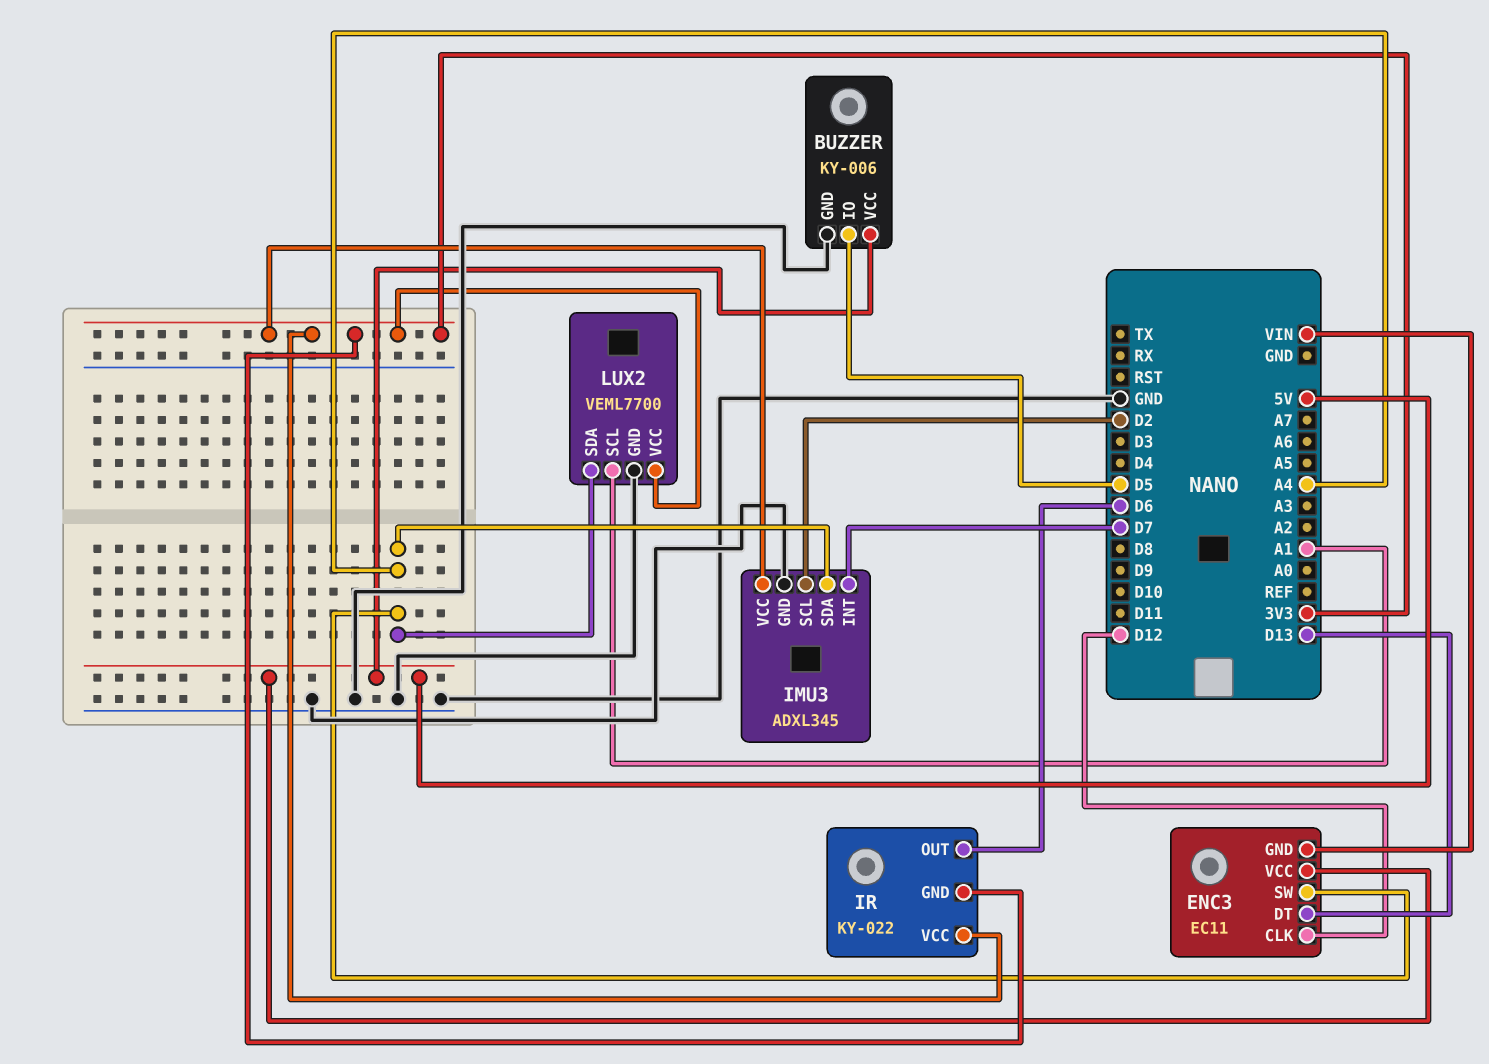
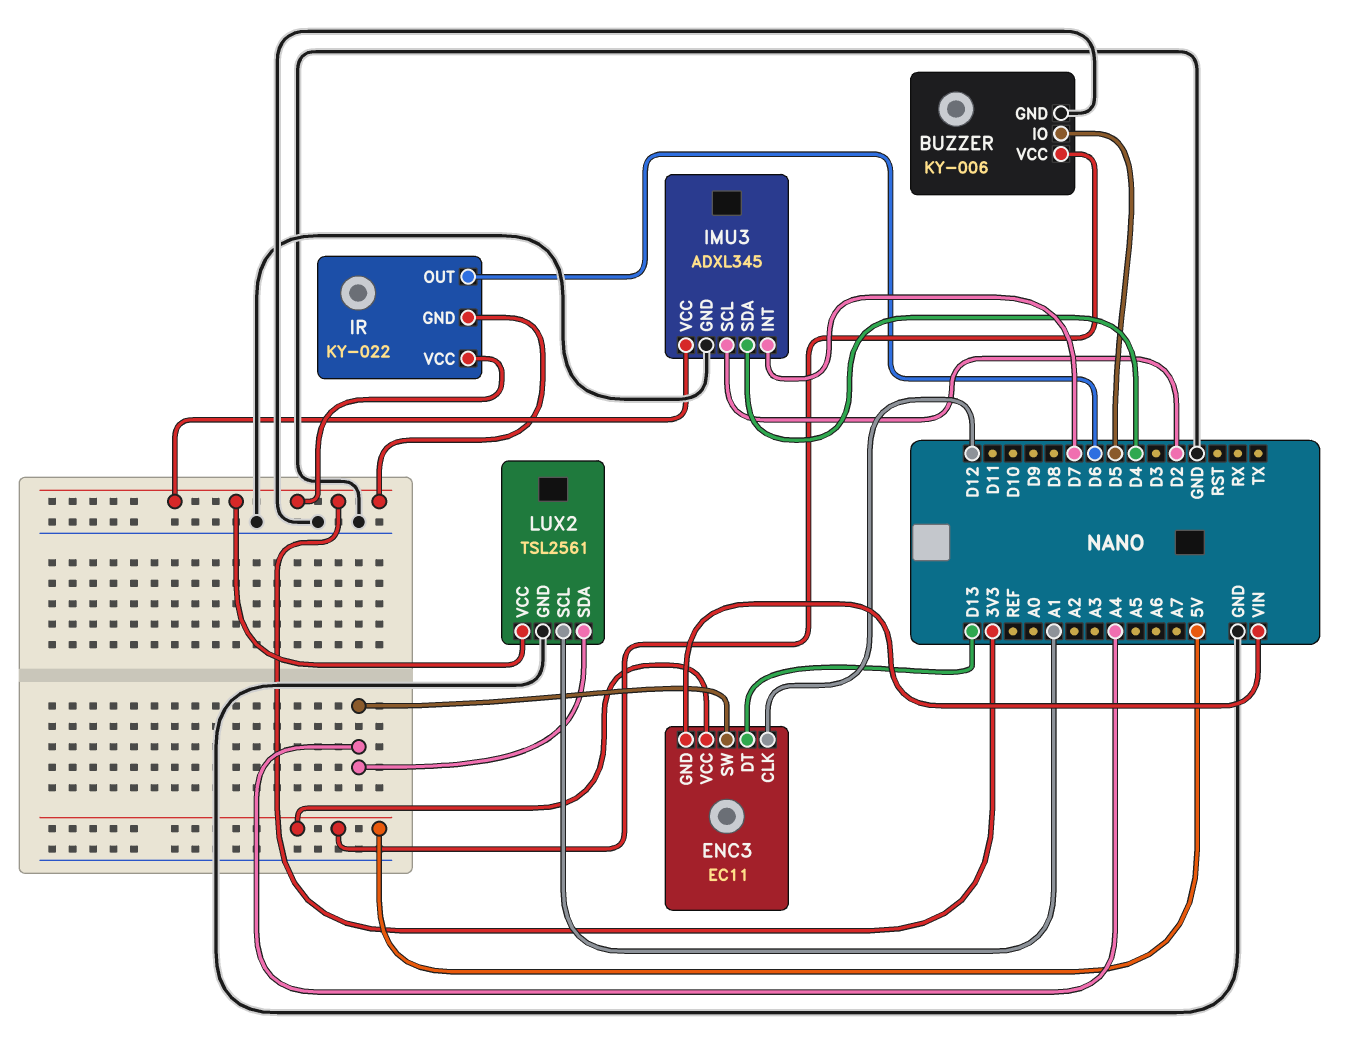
IMU3 pin SDA: A4 -> D4
LUX2: VEML7700 -> TSL2561

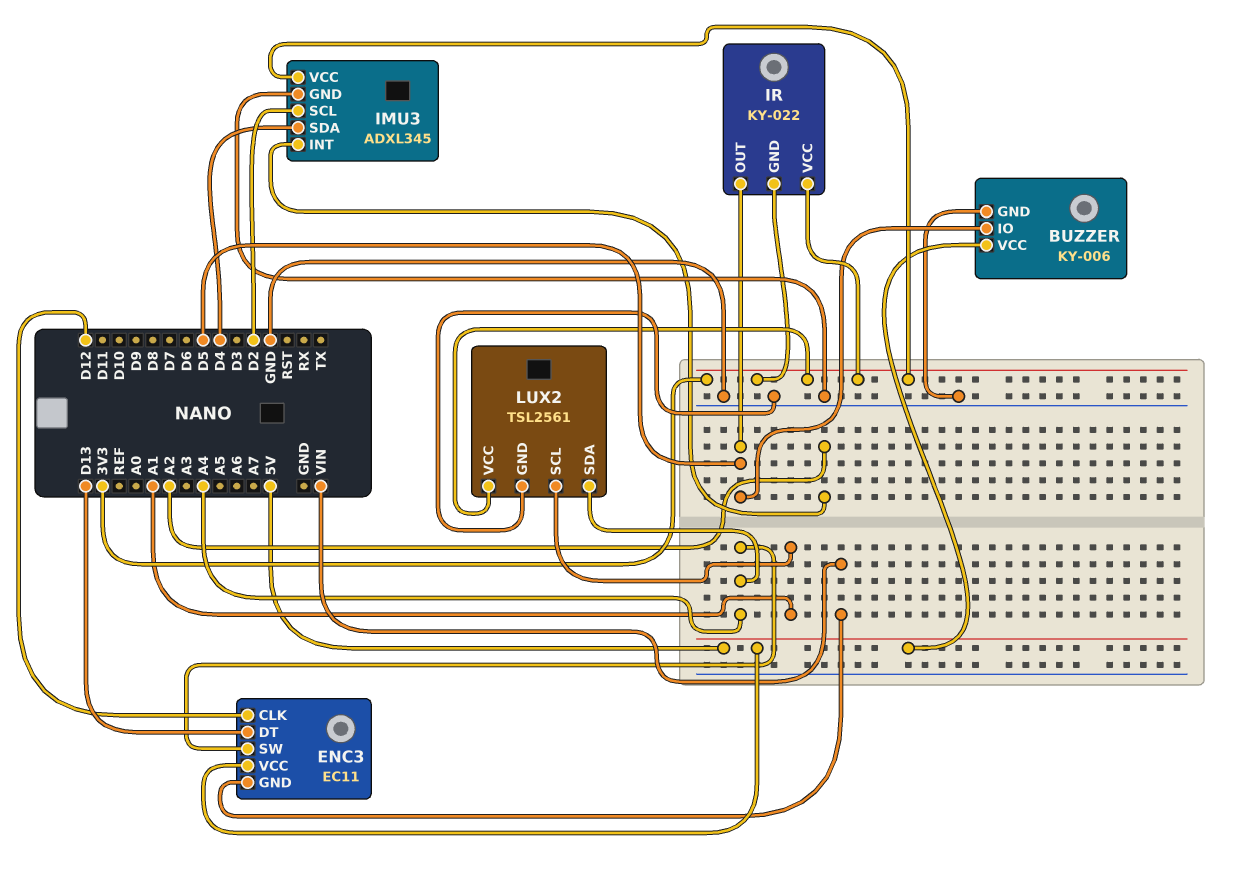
IMU3 pin INT: D7 -> A2
IR pin OUT: D6 -> D5

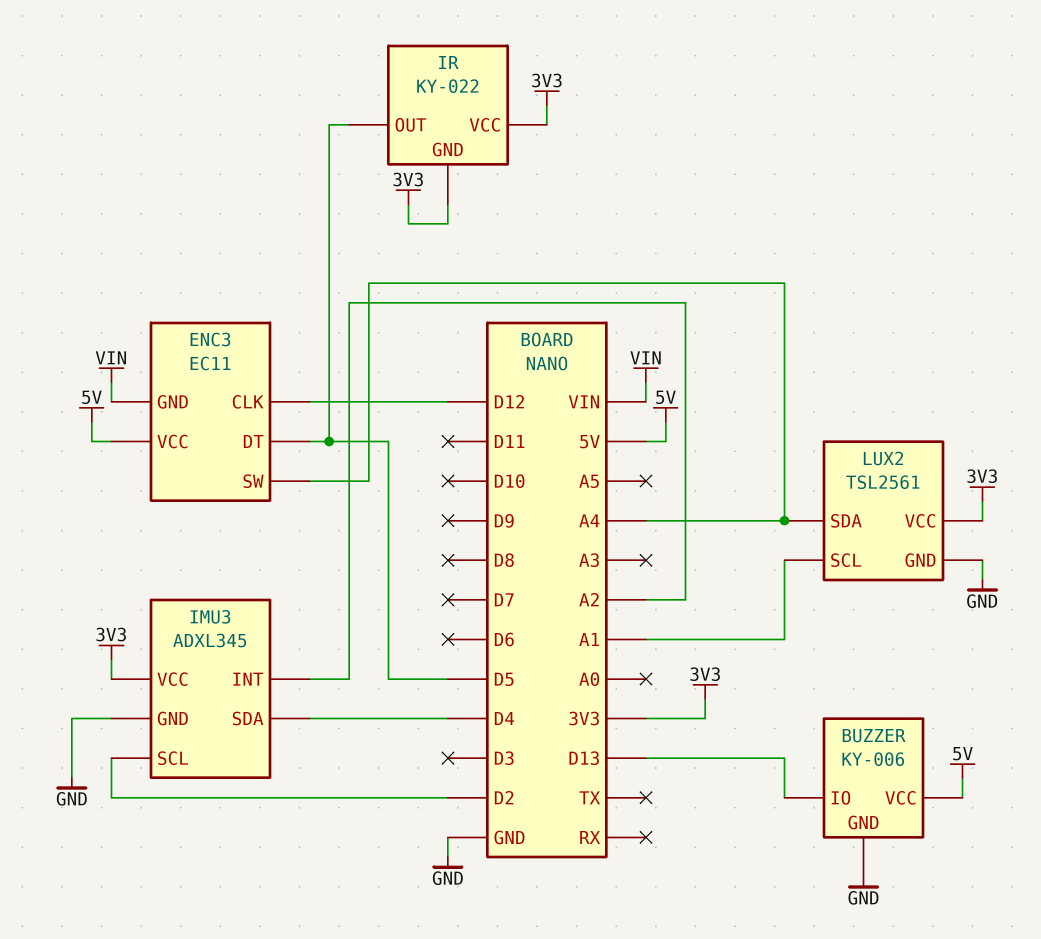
BUZZER pin IO: D5 -> D13
ENC3 pin DT: D13 -> D5

